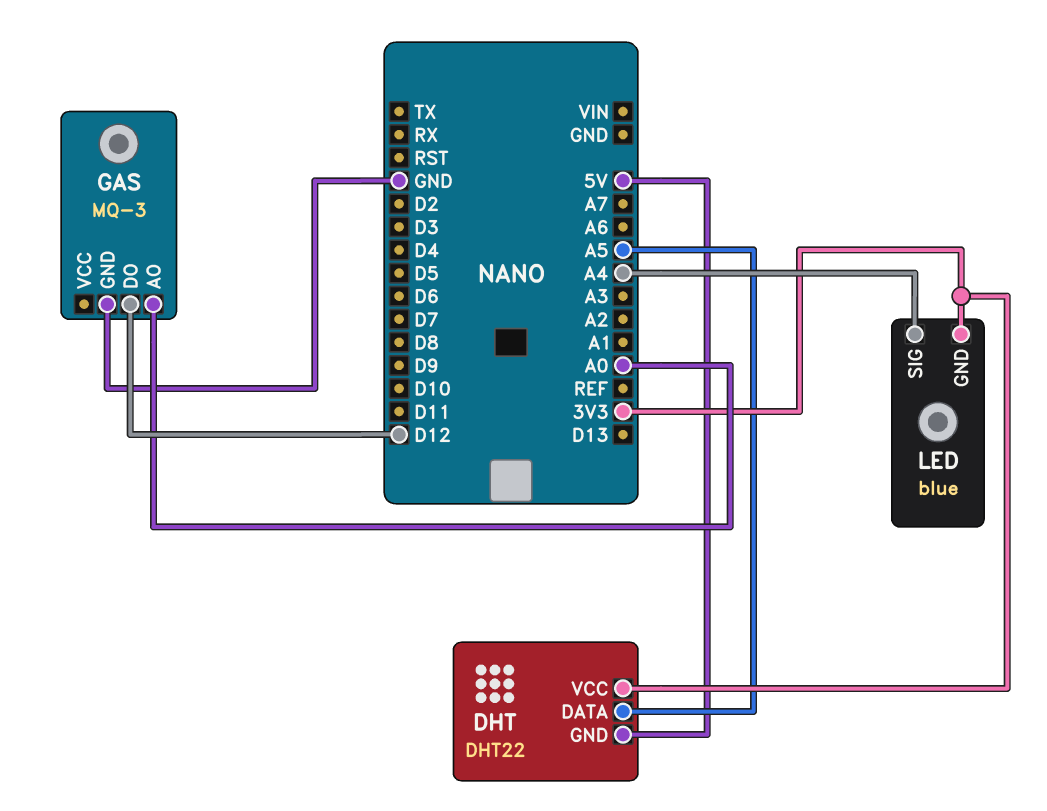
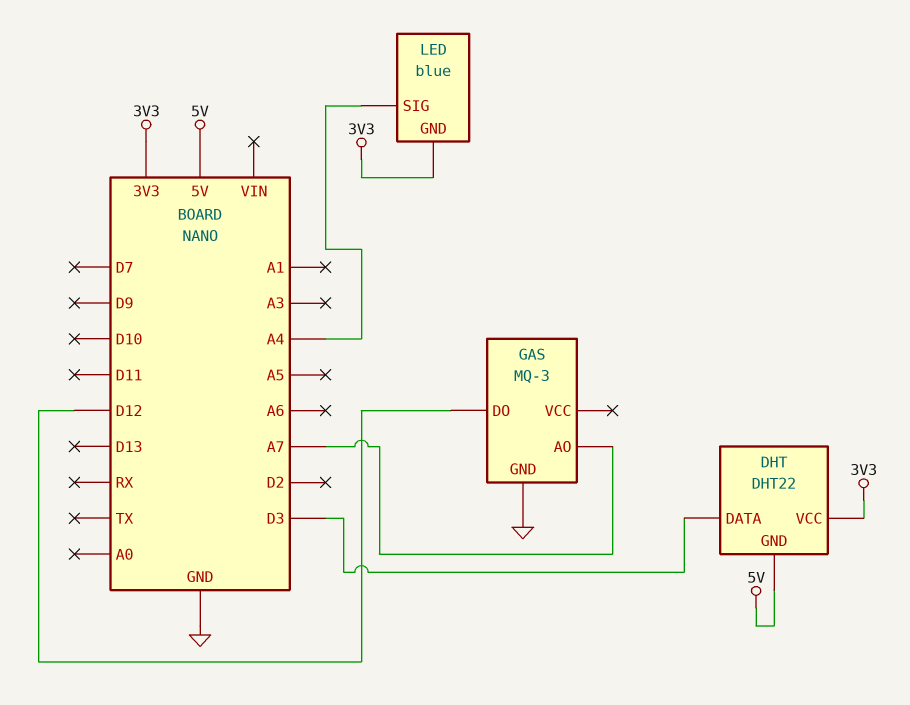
DHT pin DATA: A5 -> D3
GAS pin AO: A0 -> A7

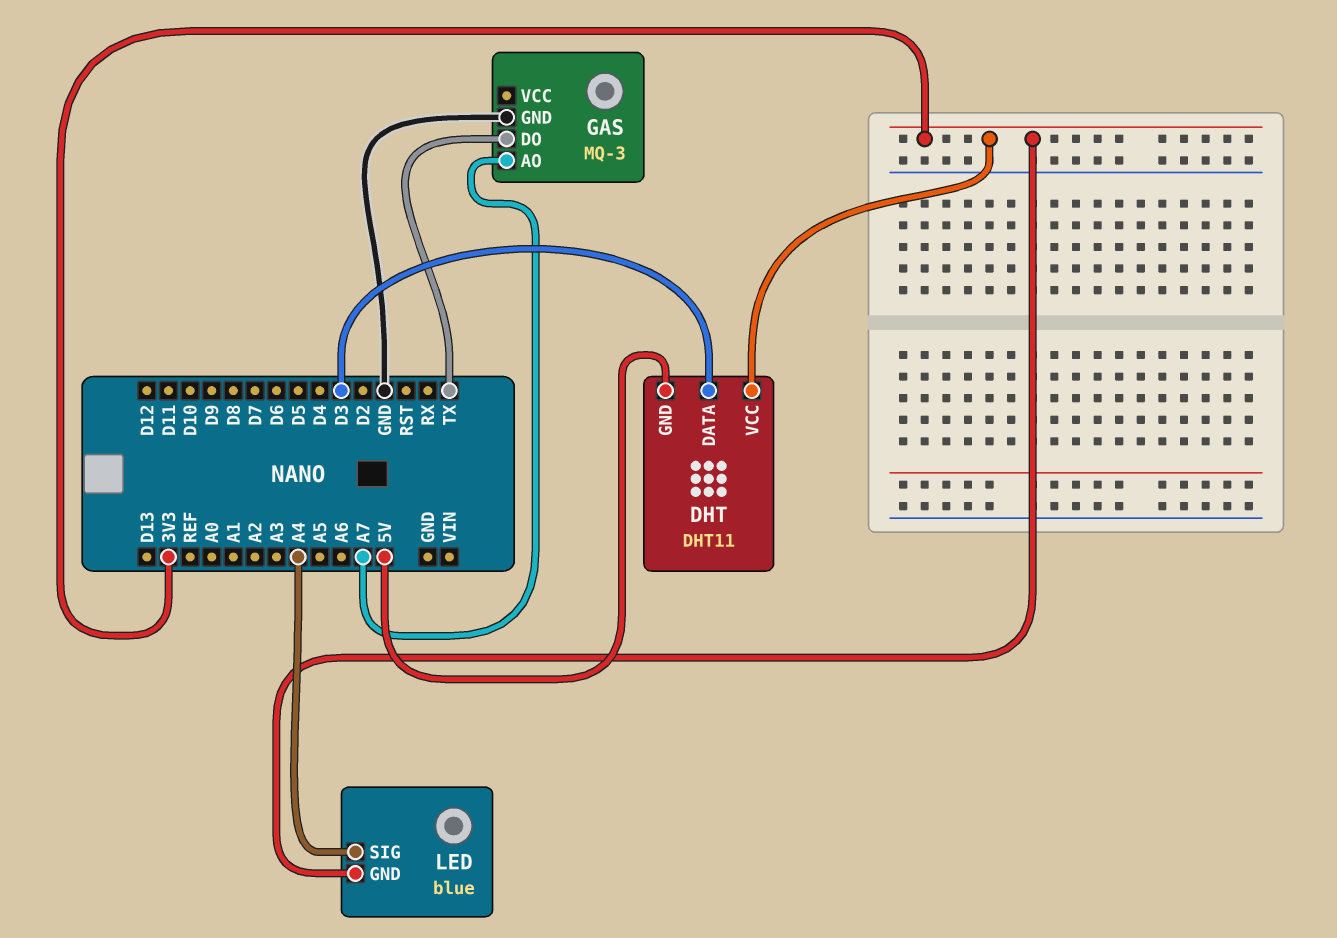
DHT: DHT22 -> DHT11
GAS pin DO: D12 -> TX

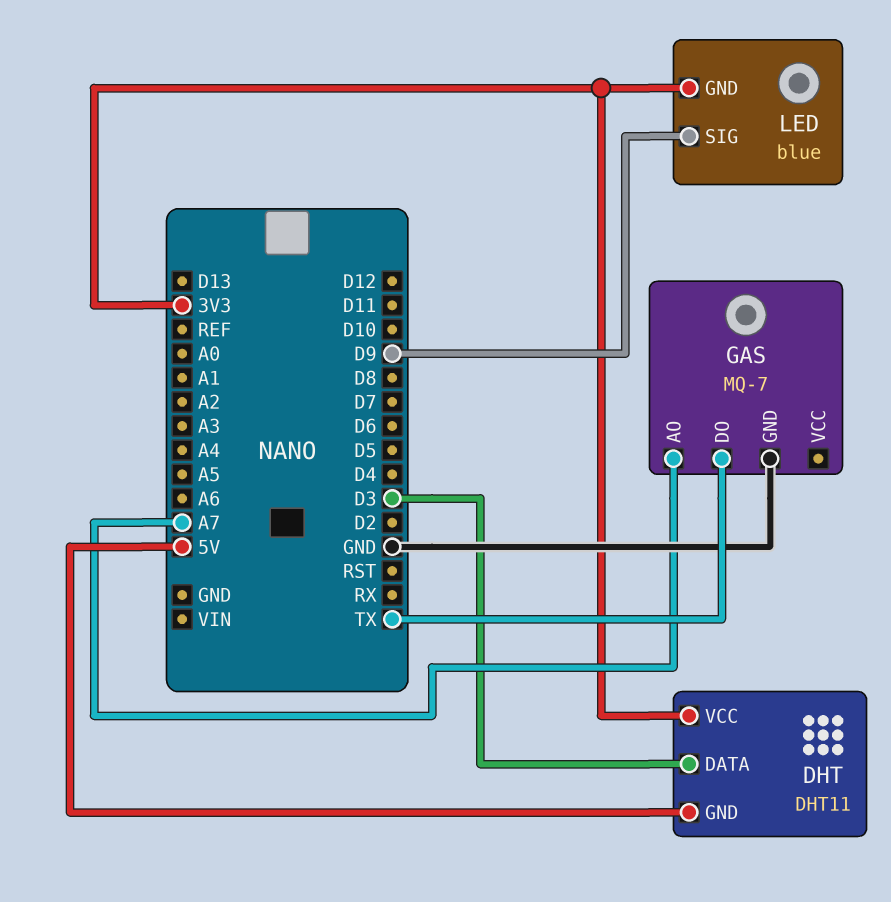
GAS: MQ-3 -> MQ-7
LED pin SIG: A4 -> D9

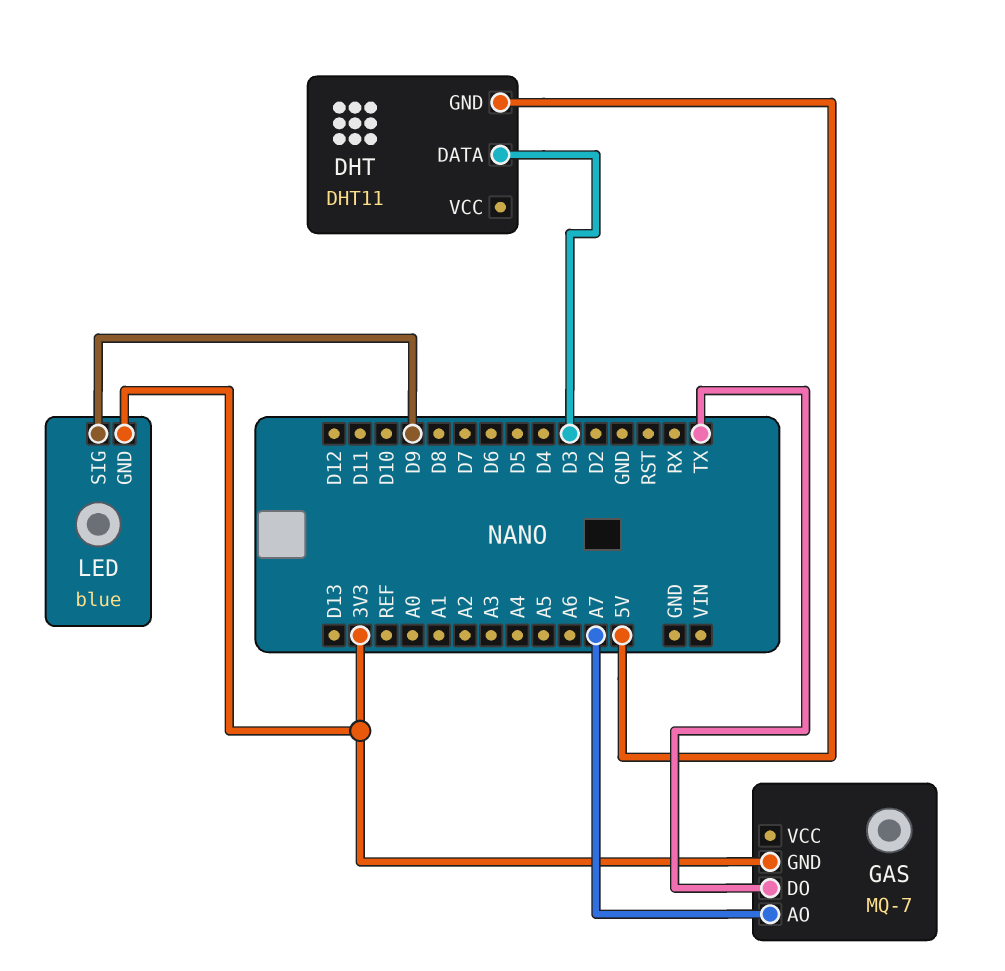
DHT pin VCC: 3V3 -> none
GAS pin GND: GND -> 3V3

